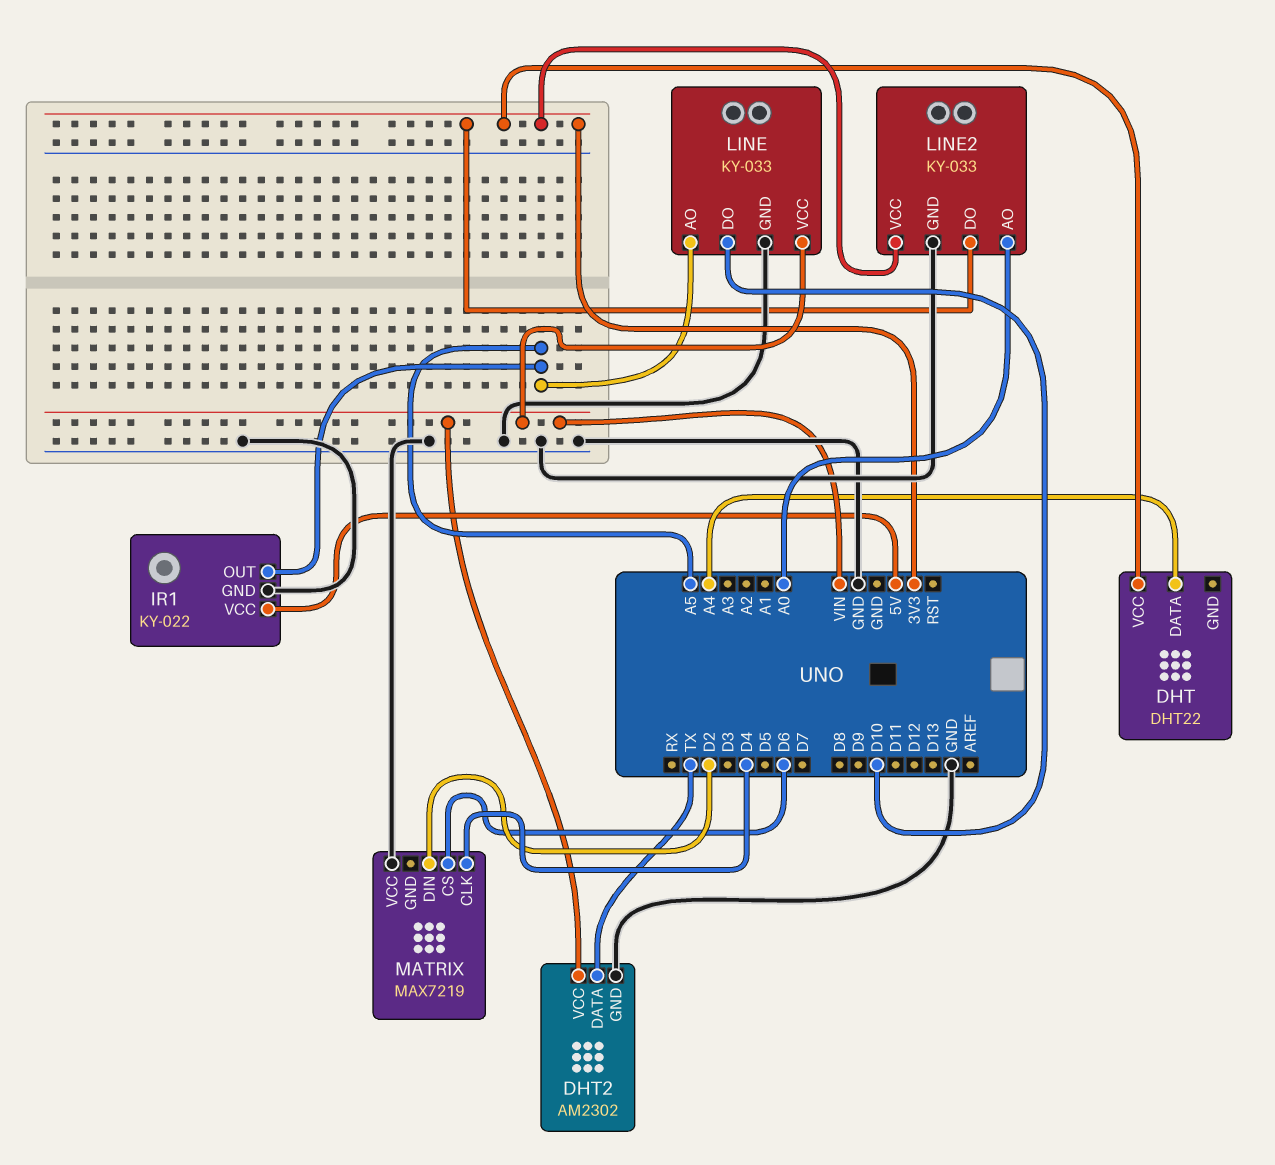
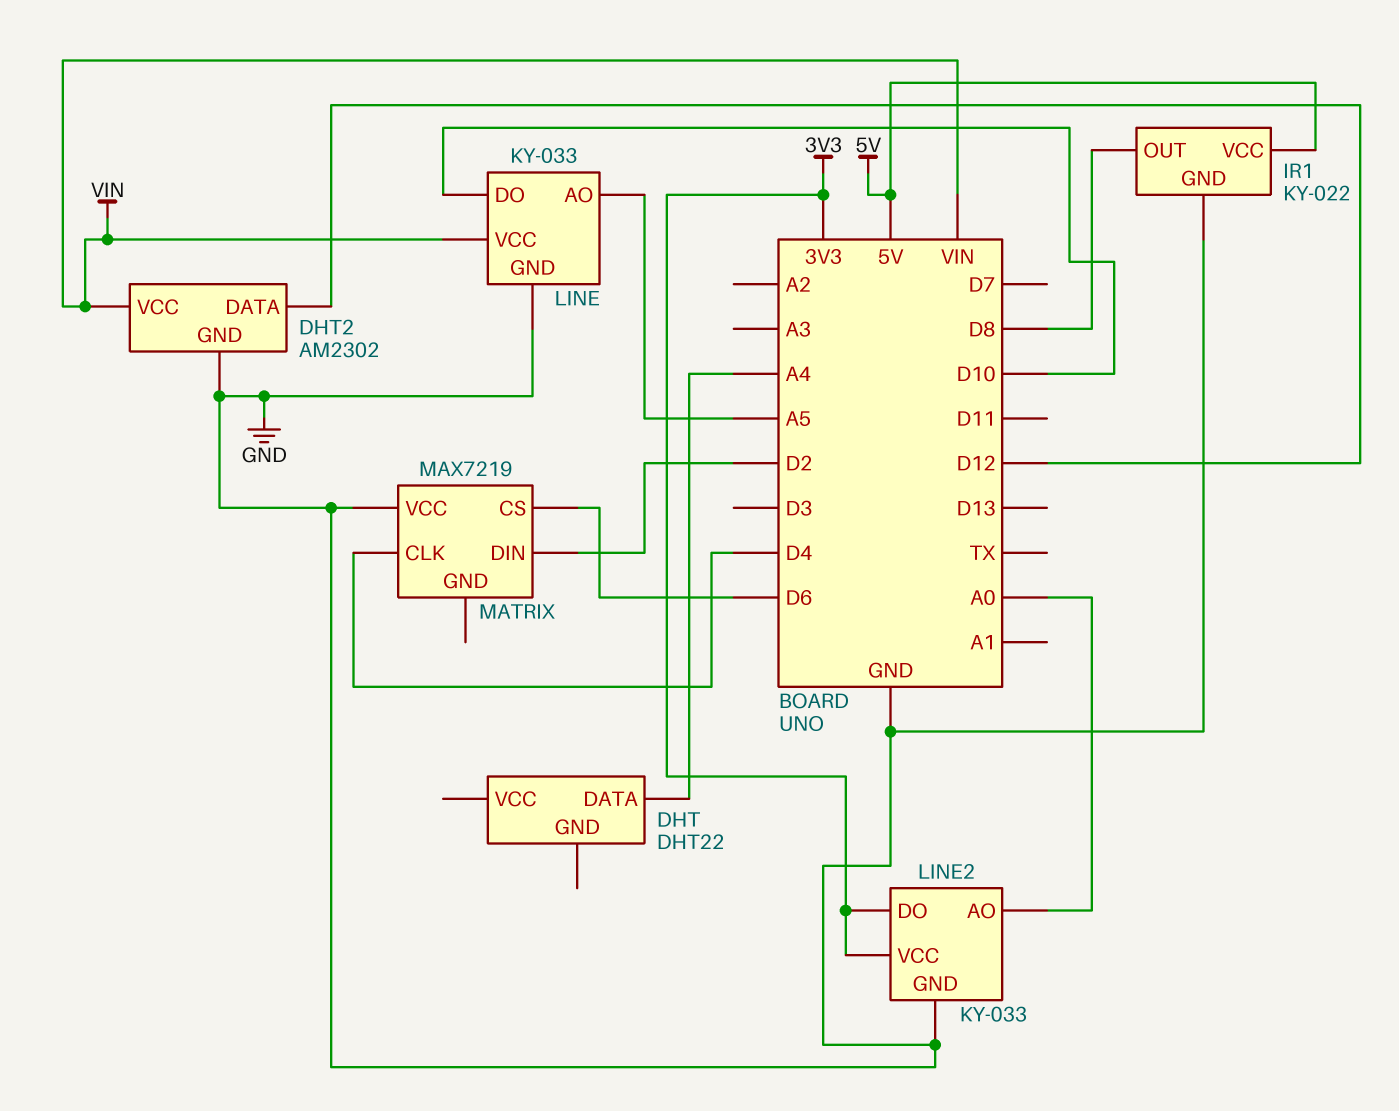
DHT pin VCC: 3V3 -> none
DHT2 pin DATA: TX -> D12
IR1 pin OUT: A5 -> D8

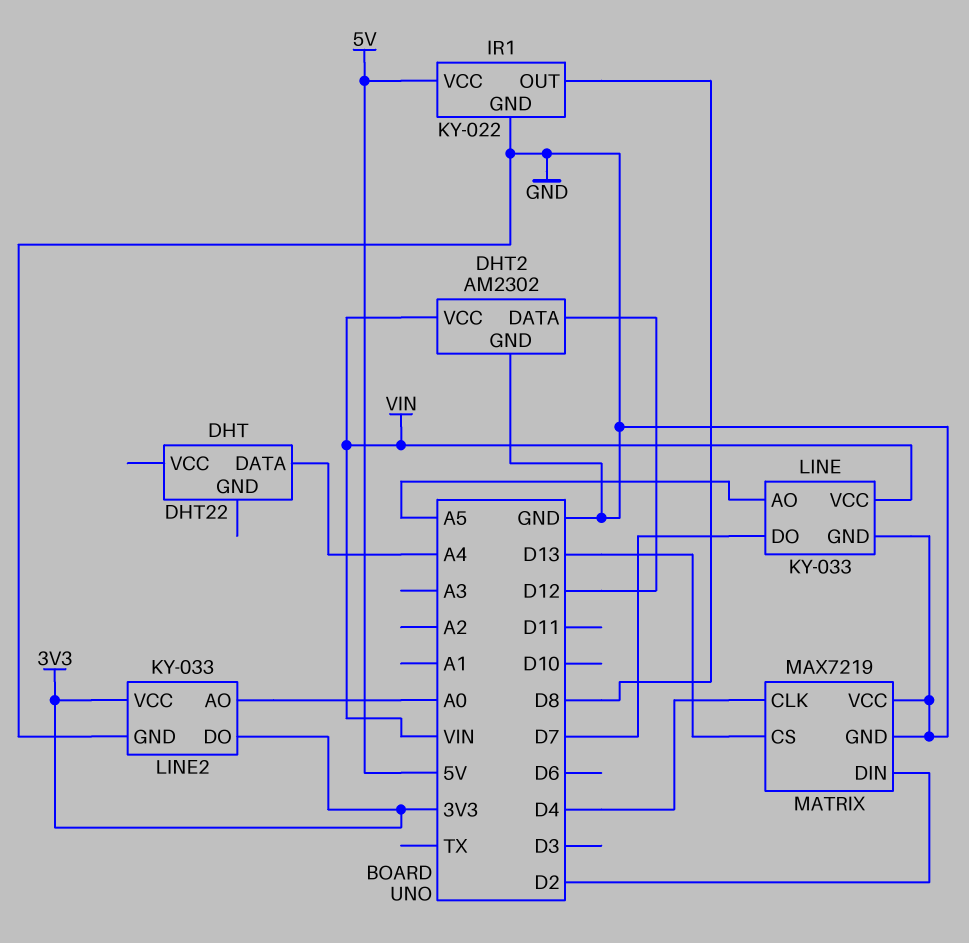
LINE pin DO: D10 -> D7
MATRIX pin CS: D6 -> D13
MATRIX pin GND: none -> GND

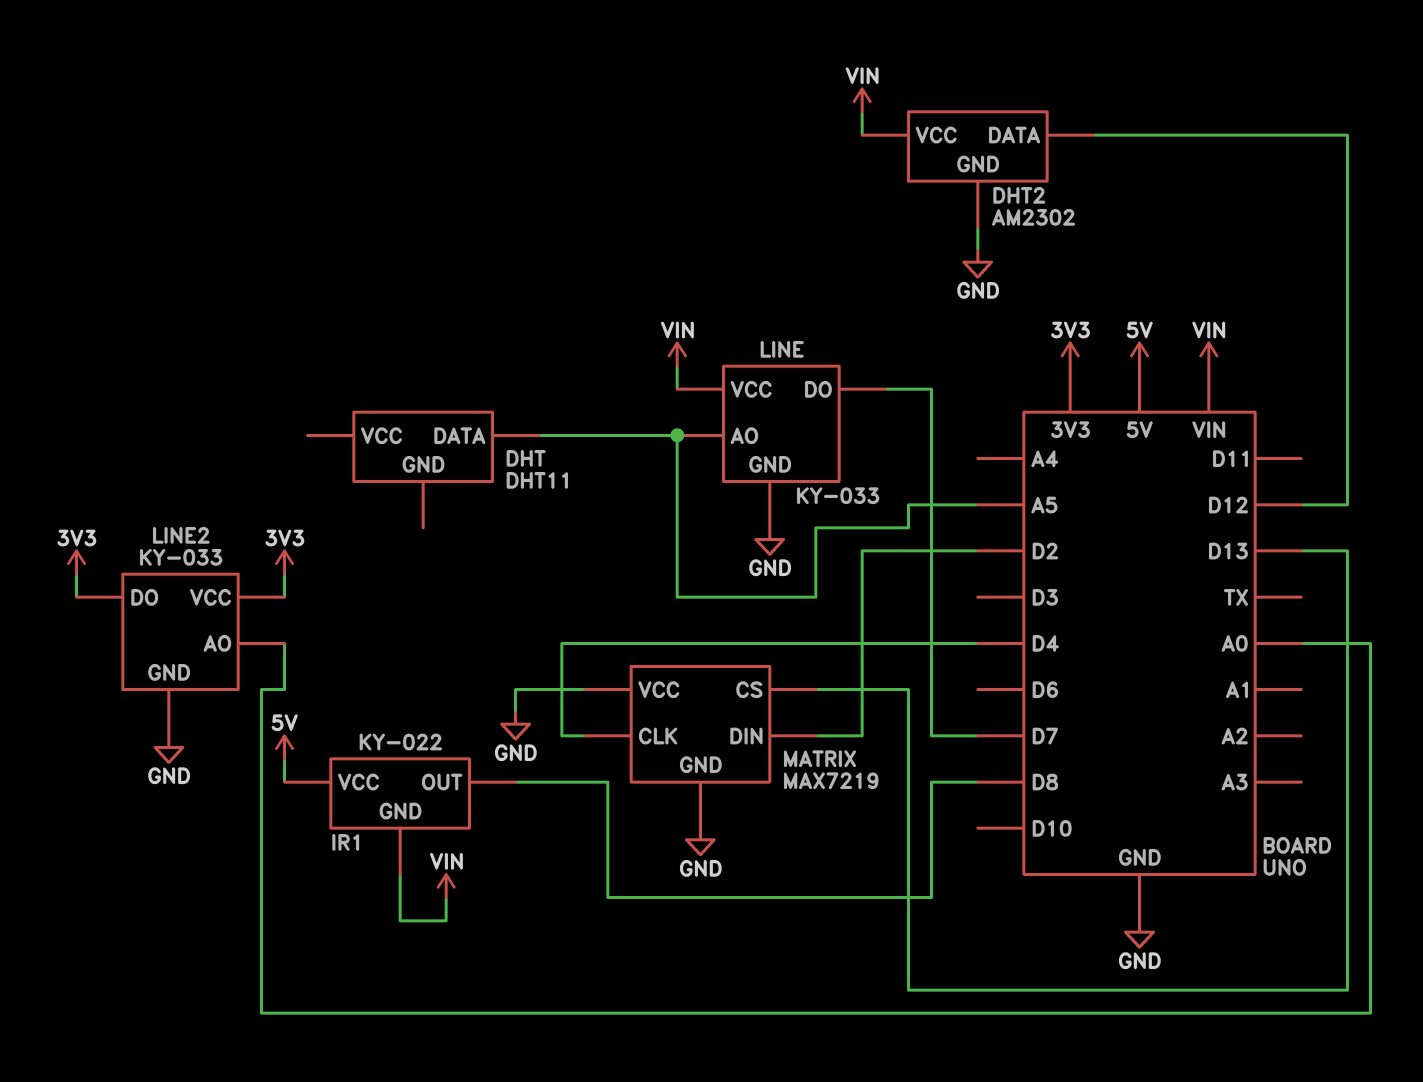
DHT: DHT22 -> DHT11
DHT pin DATA: A4 -> A5
IR1 pin GND: GND -> VIN

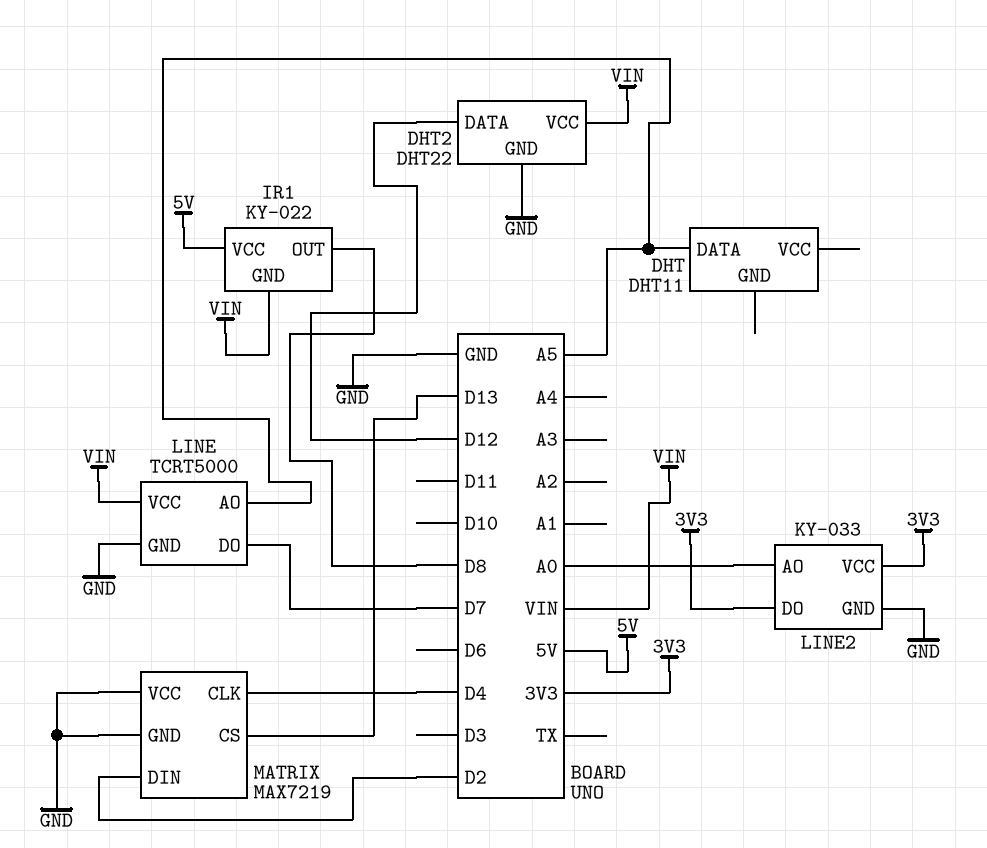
DHT2: AM2302 -> DHT22
LINE: KY-033 -> TCRT5000

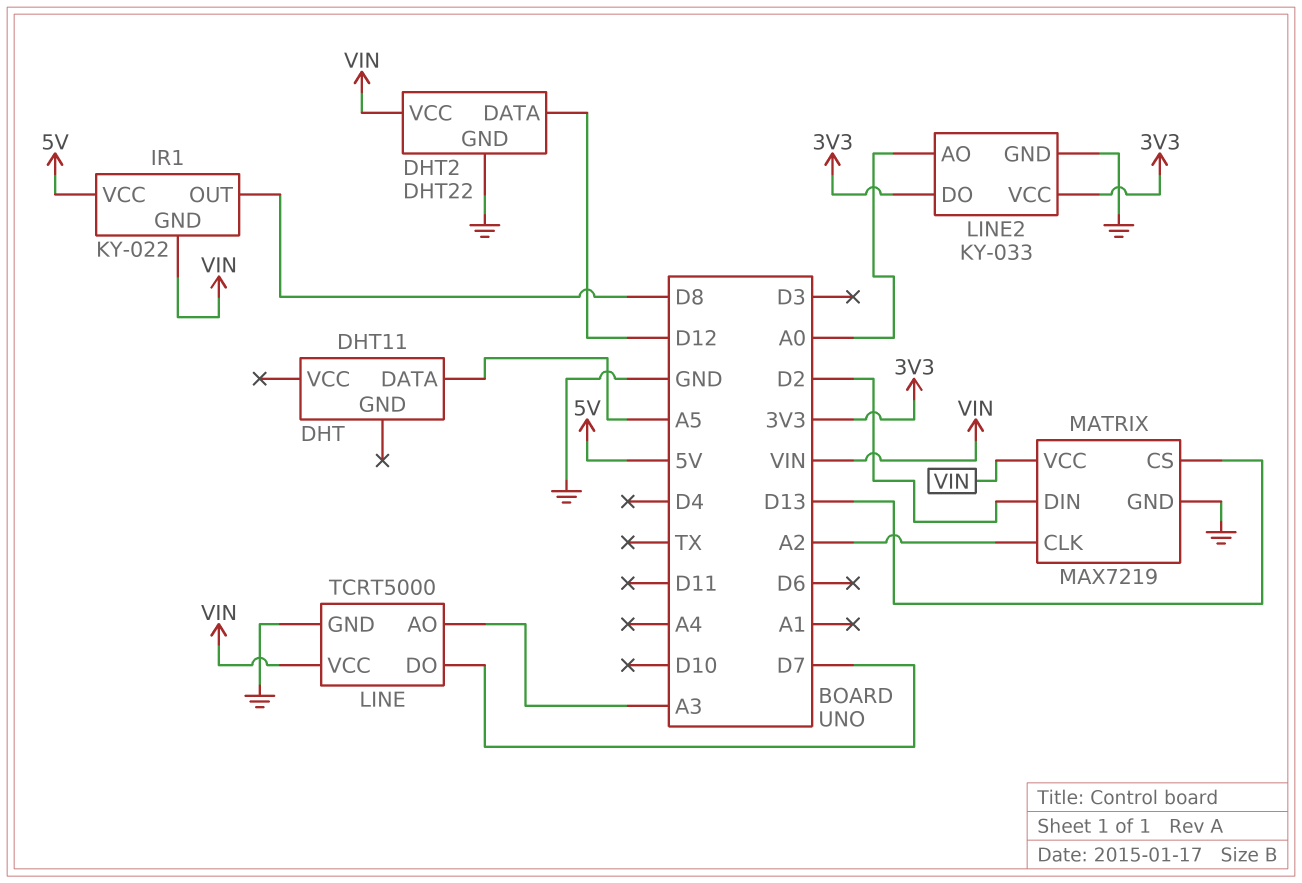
LINE pin AO: A5 -> A3
MATRIX pin CLK: D4 -> A2
MATRIX pin VCC: GND -> VIN

